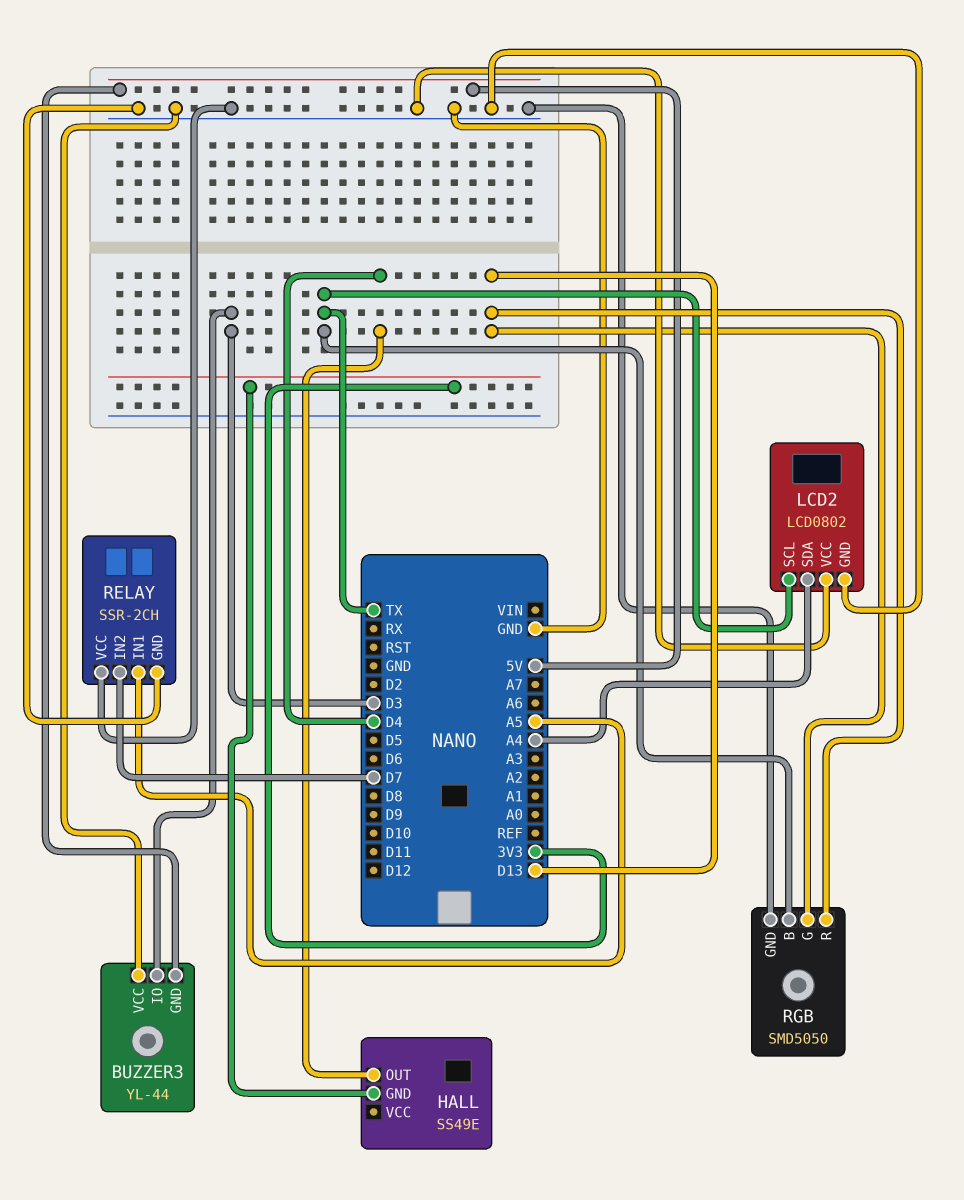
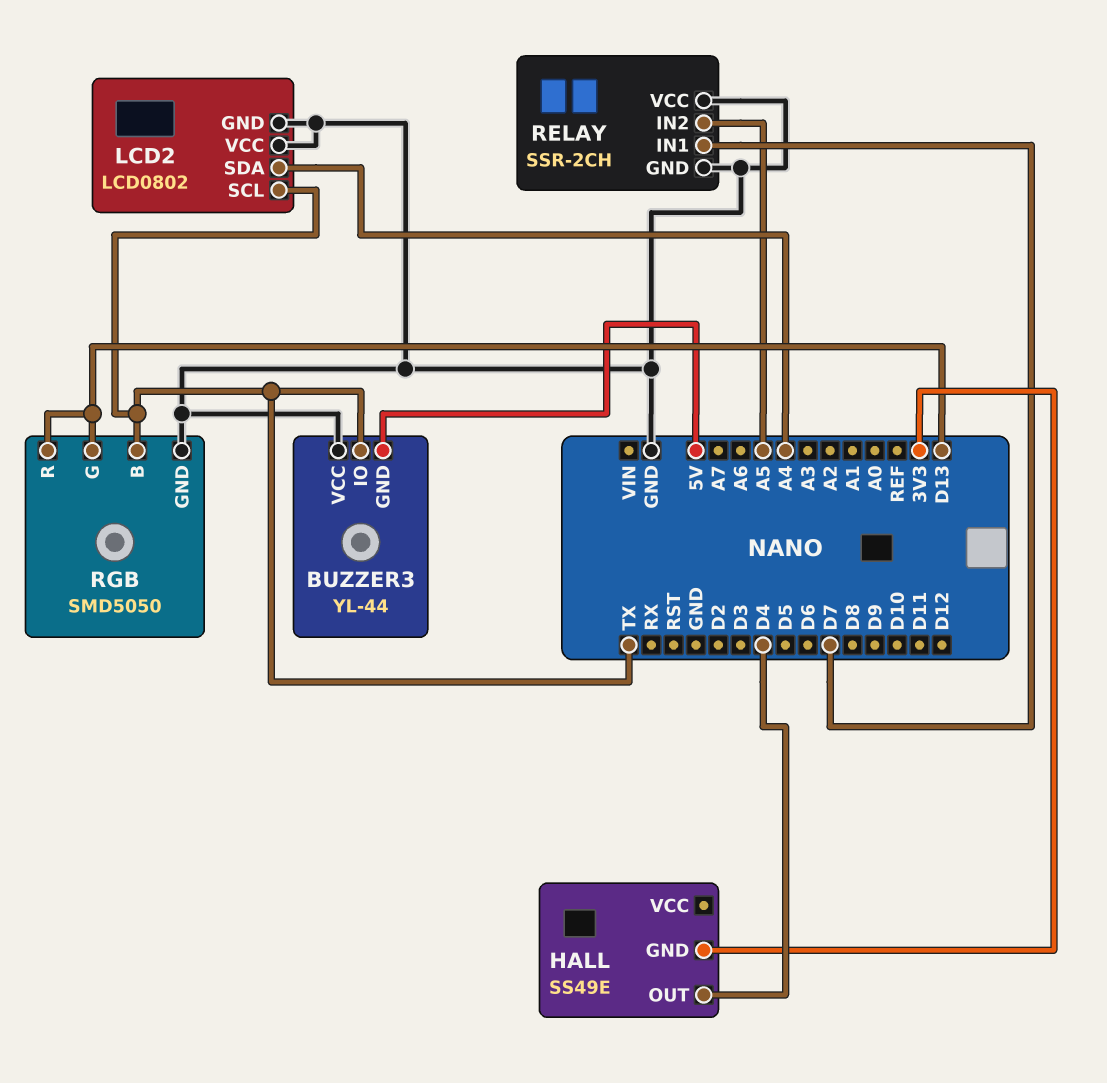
BUZZER3 pin IO: D3 -> TX
RELAY pin IN1: A5 -> D7
RELAY pin IN2: D7 -> A5

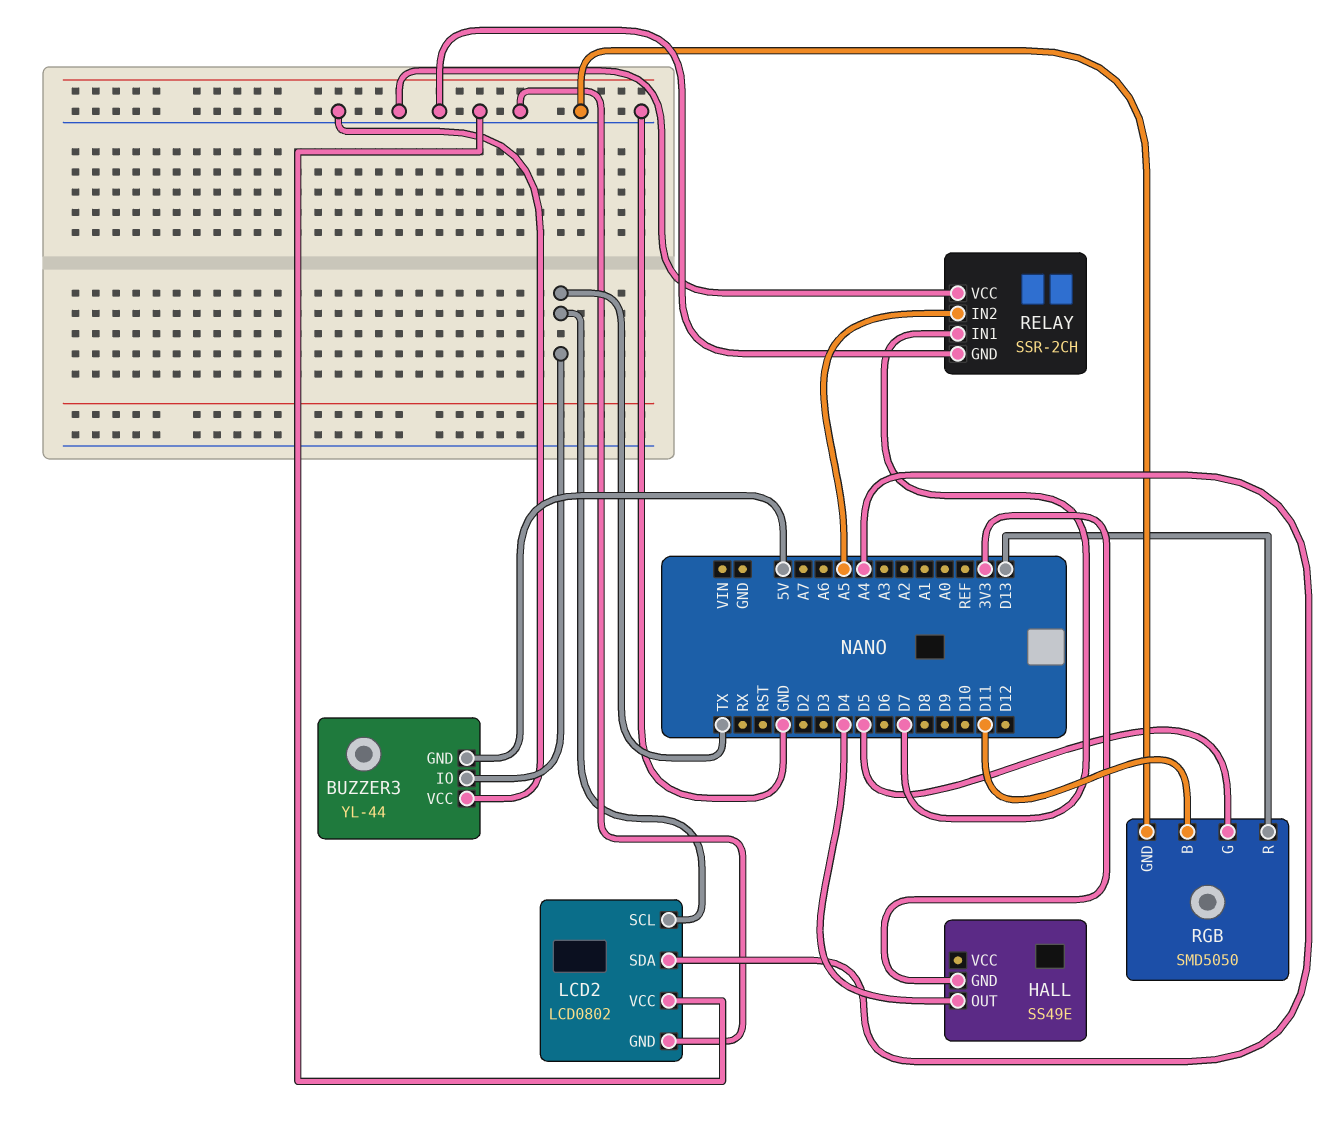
RGB pin B: TX -> D11
RGB pin G: D13 -> D5

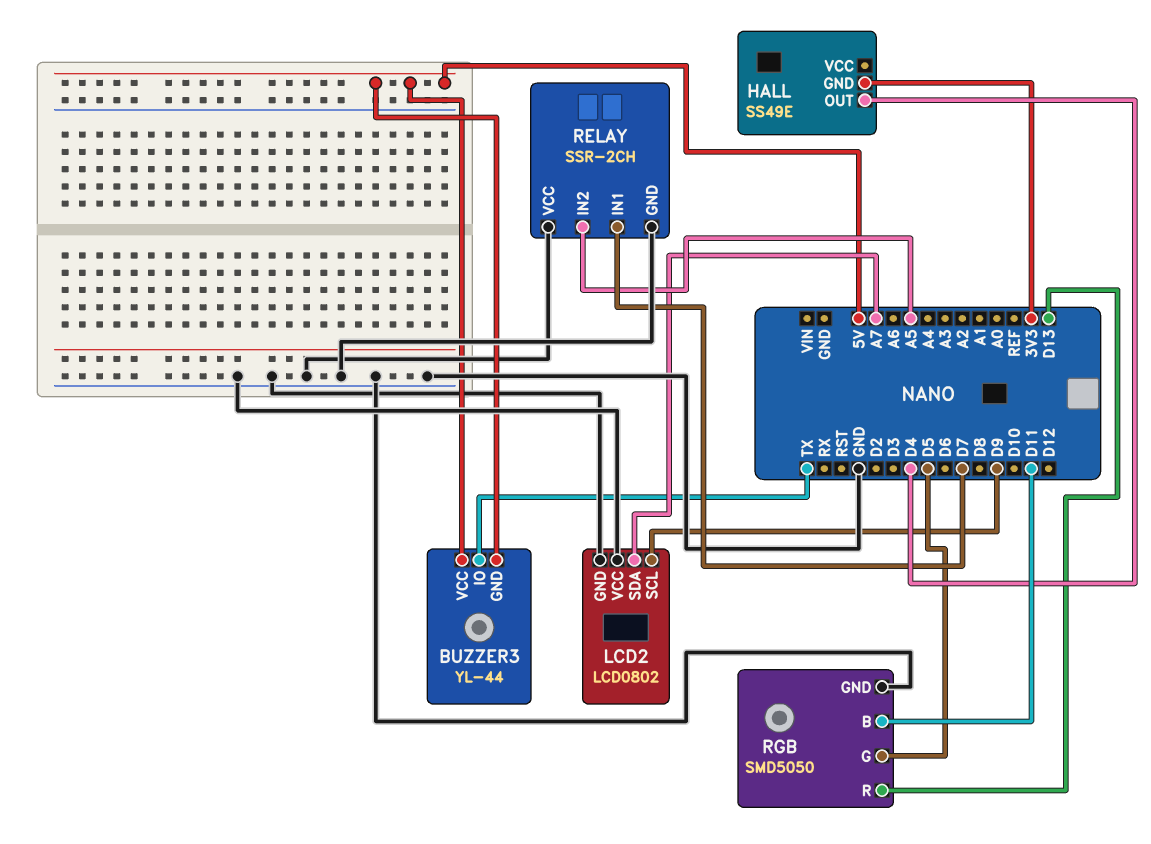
BUZZER3 pin VCC: GND -> 5V
LCD2 pin SCL: TX -> D9
LCD2 pin SDA: A4 -> A7

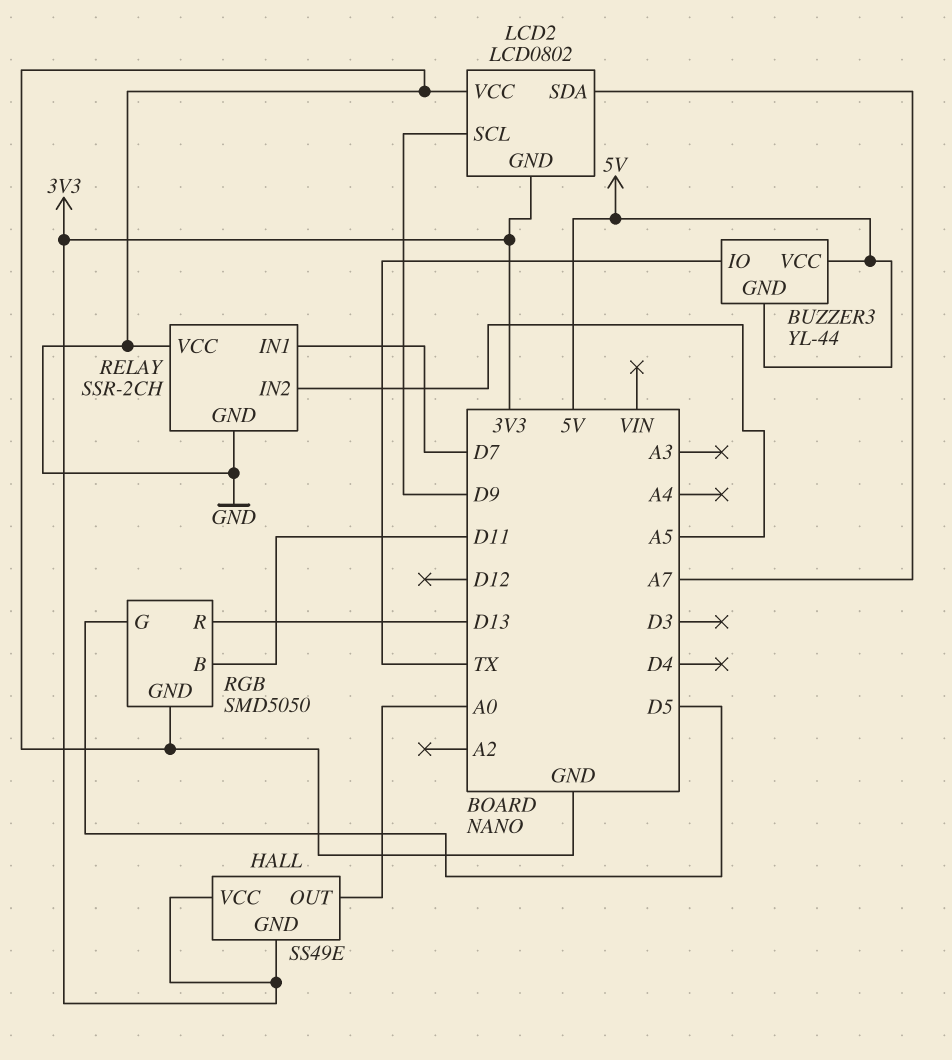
HALL pin OUT: D4 -> A0
HALL pin VCC: none -> 3V3
LCD2 pin GND: GND -> 3V3

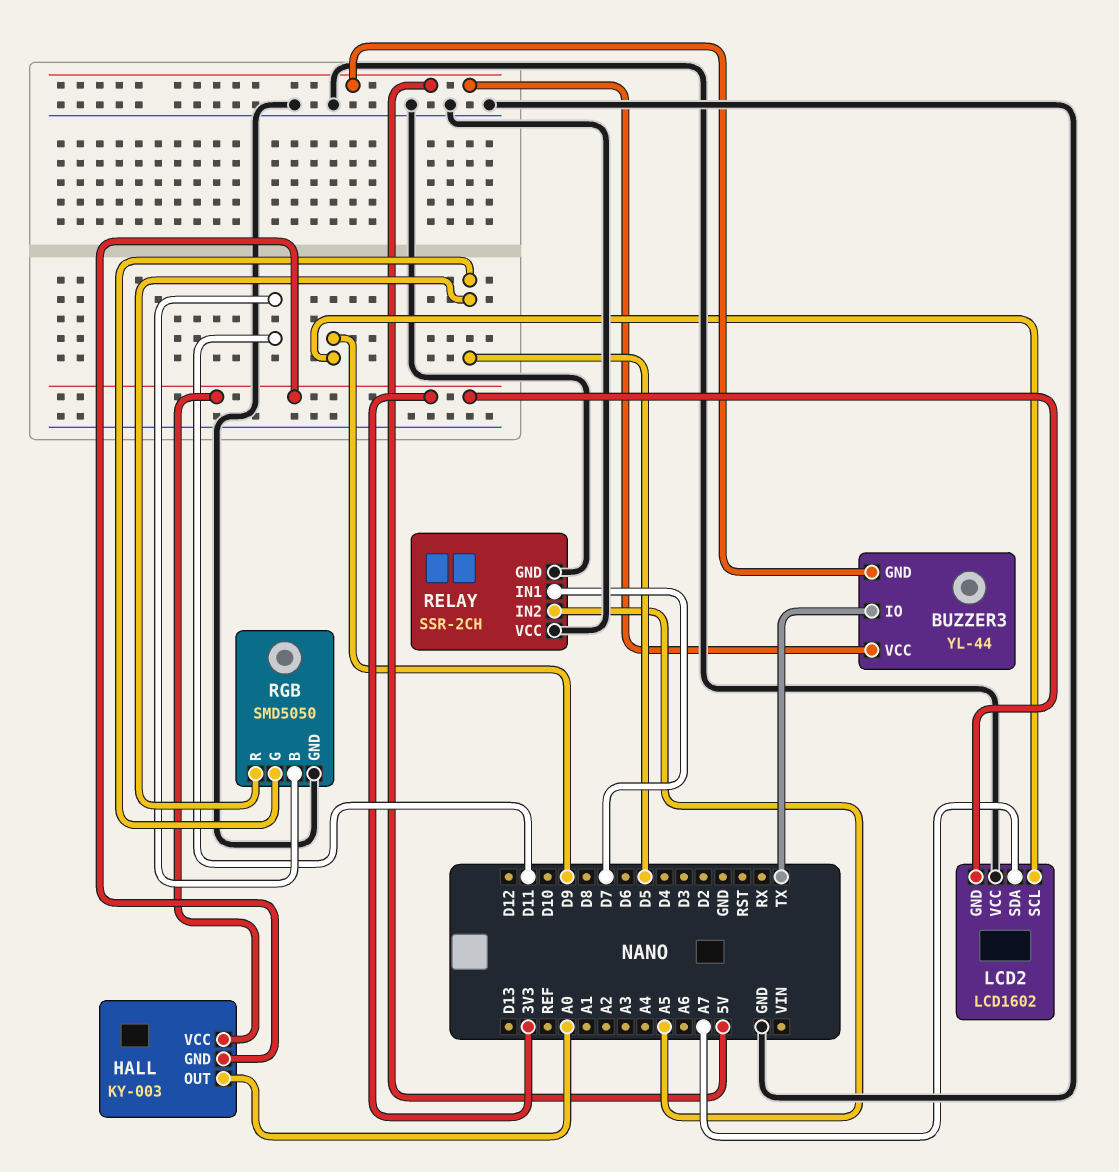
HALL: SS49E -> KY-003
LCD2: LCD0802 -> LCD1602
RGB pin R: D13 -> D5

